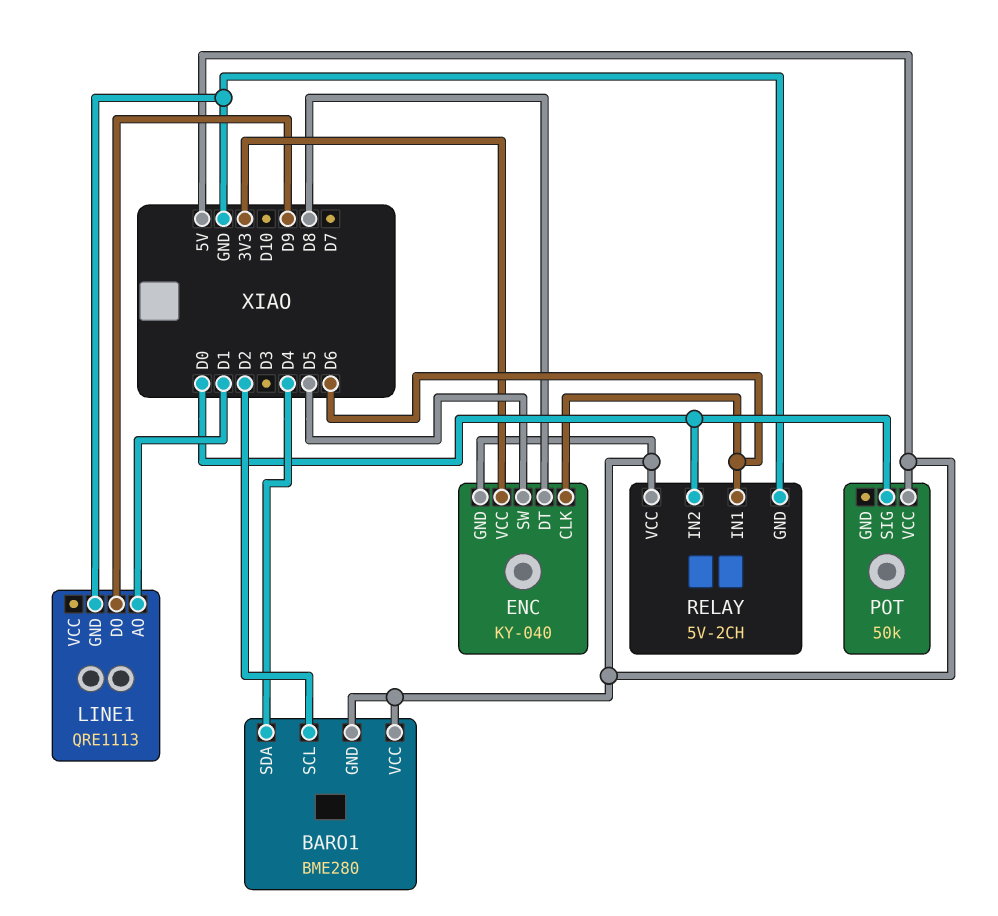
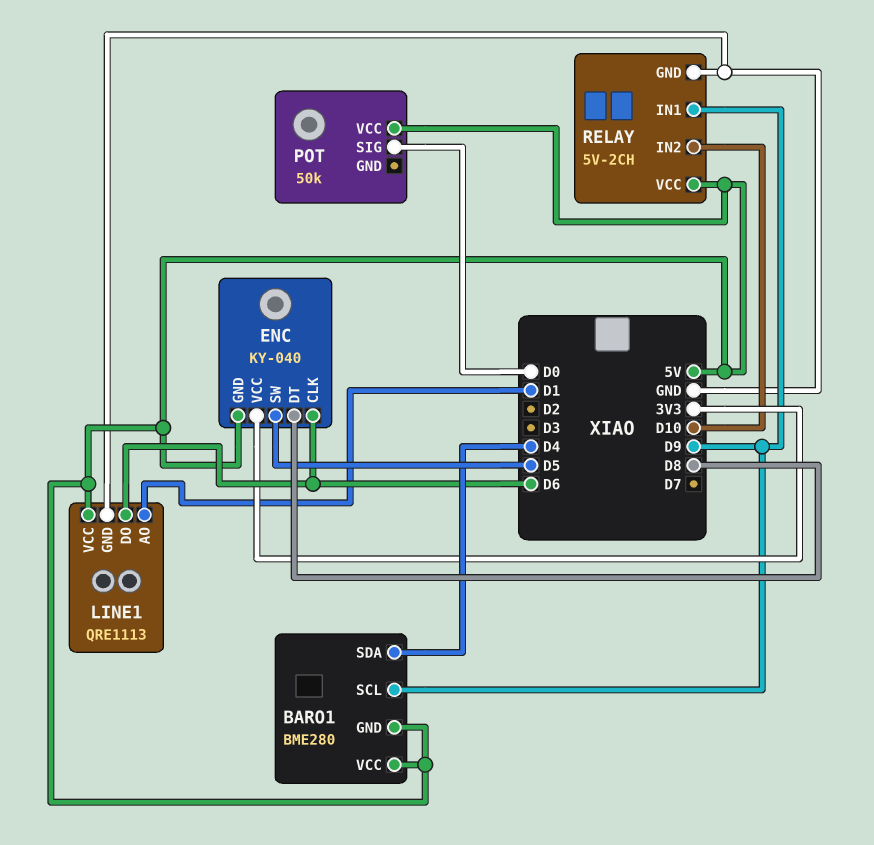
BARO1 pin SCL: D2 -> D9
LINE1 pin DO: D9 -> D6
LINE1 pin VCC: none -> 5V
RELAY pin IN1: D6 -> D9
RELAY pin IN2: D0 -> D10

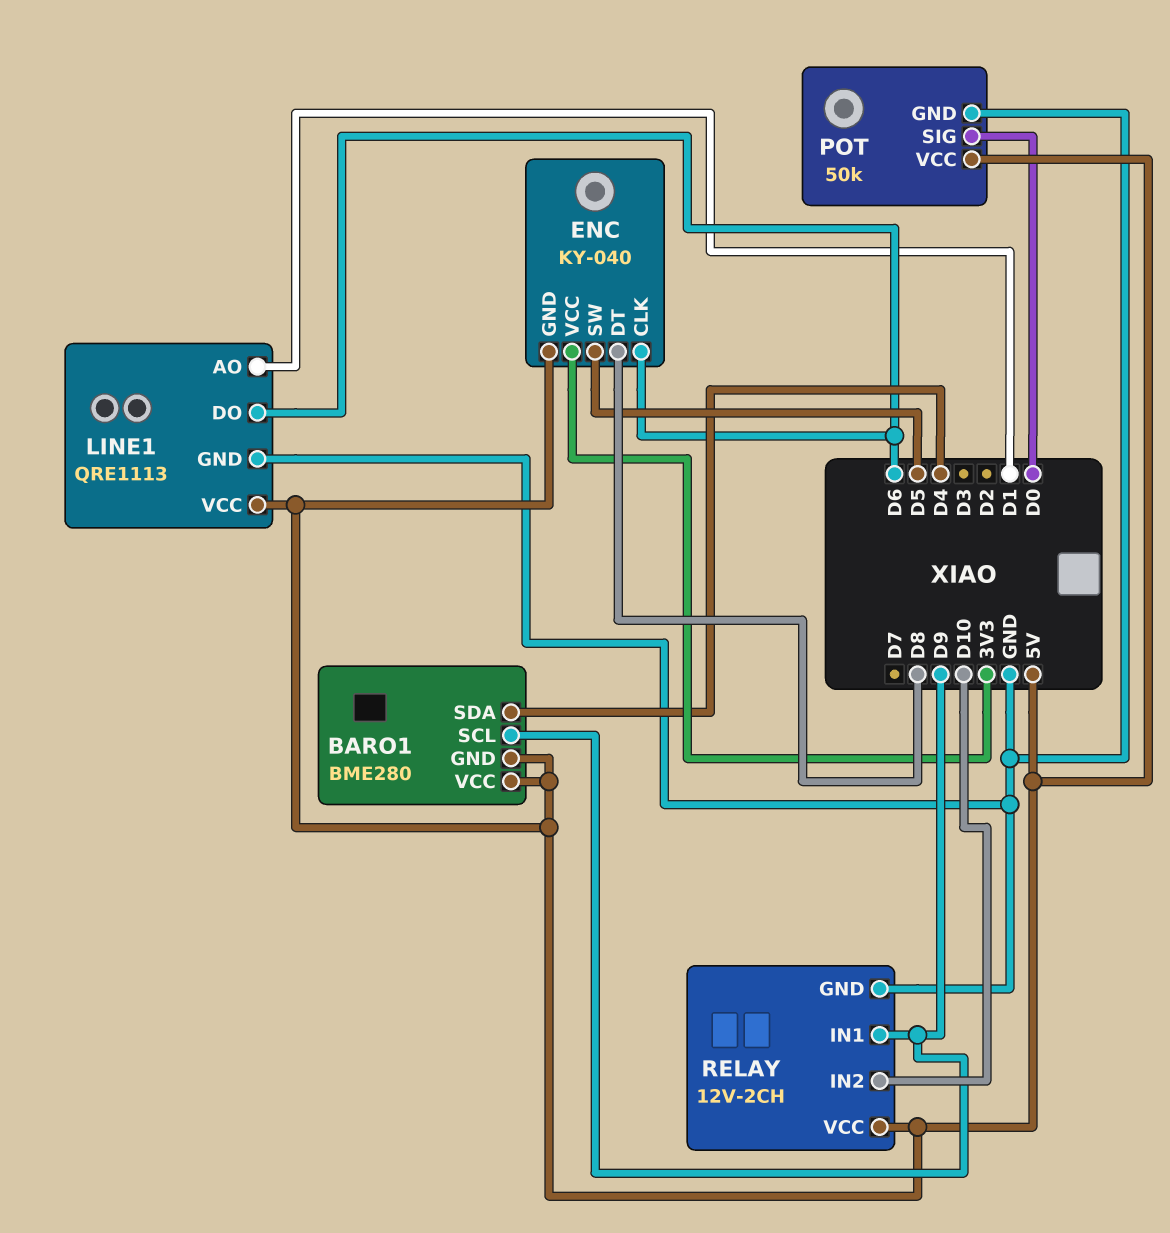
POT pin GND: none -> GND
RELAY: 5V-2CH -> 12V-2CH

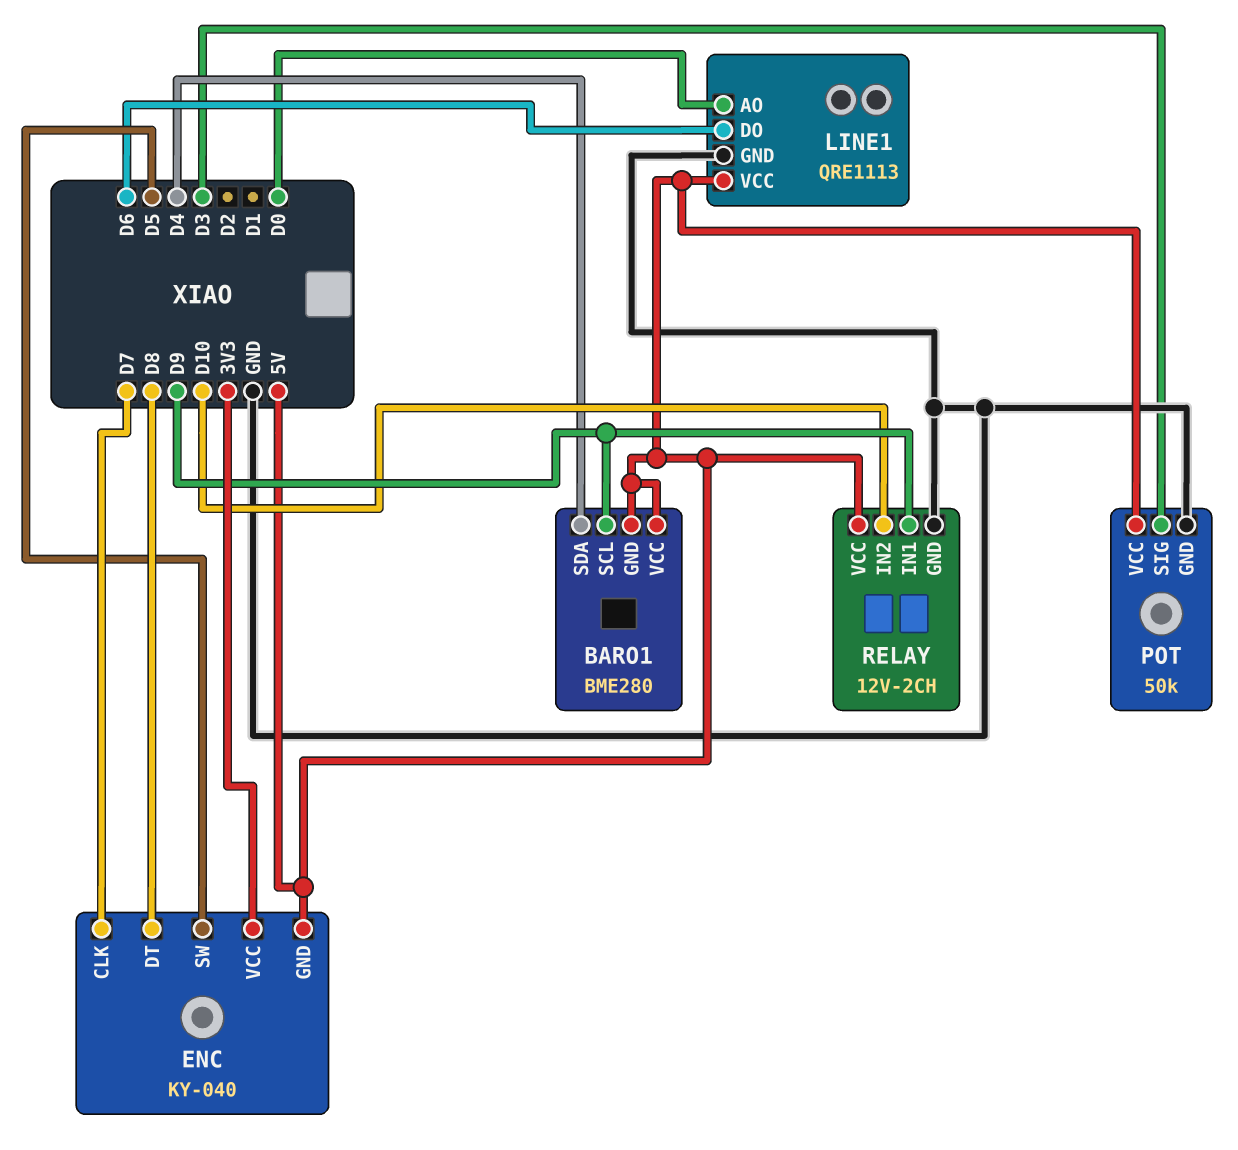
ENC pin CLK: D6 -> D7
LINE1 pin AO: D1 -> D0
POT pin SIG: D0 -> D3

